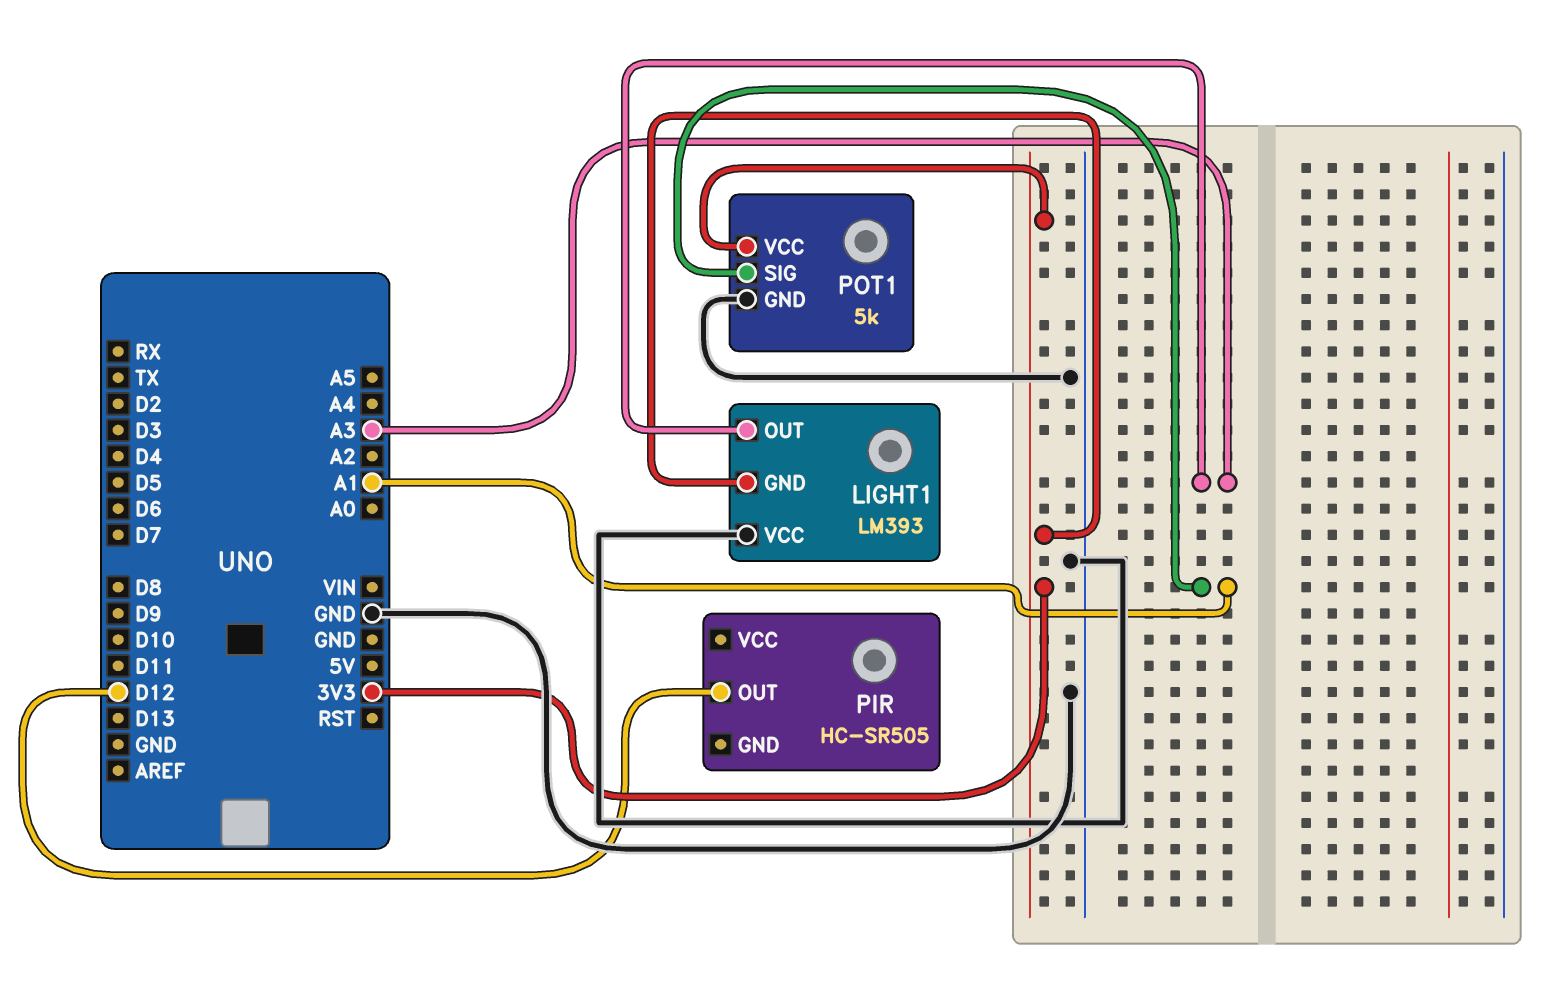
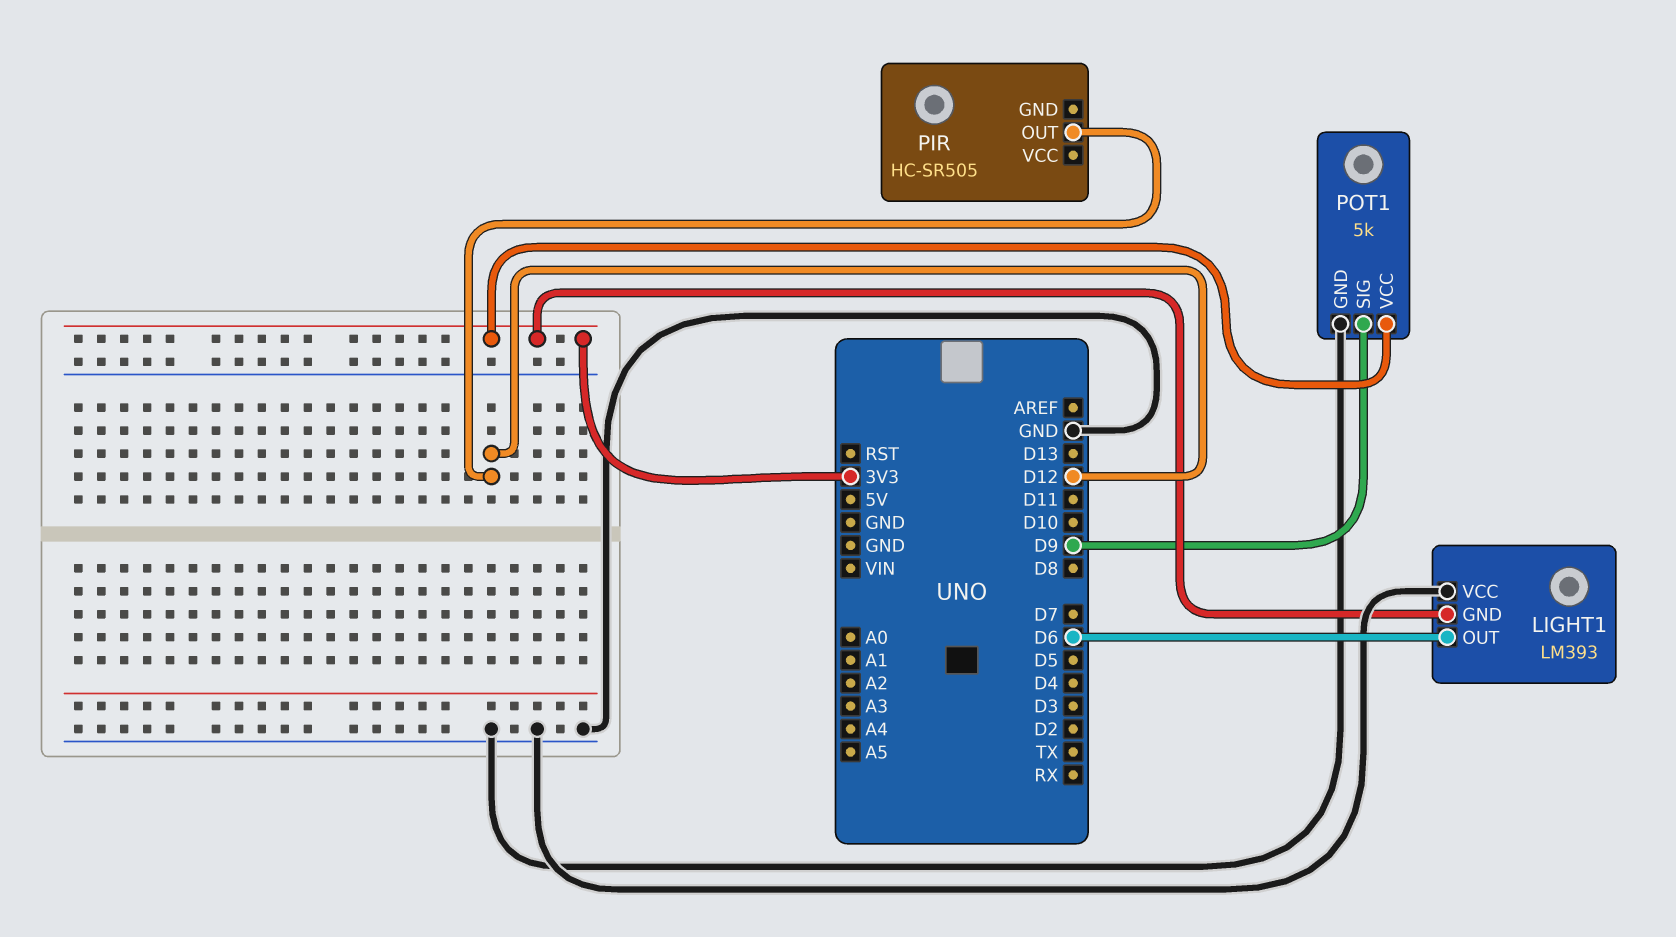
LIGHT1 pin OUT: A3 -> D6
POT1 pin SIG: A1 -> D9

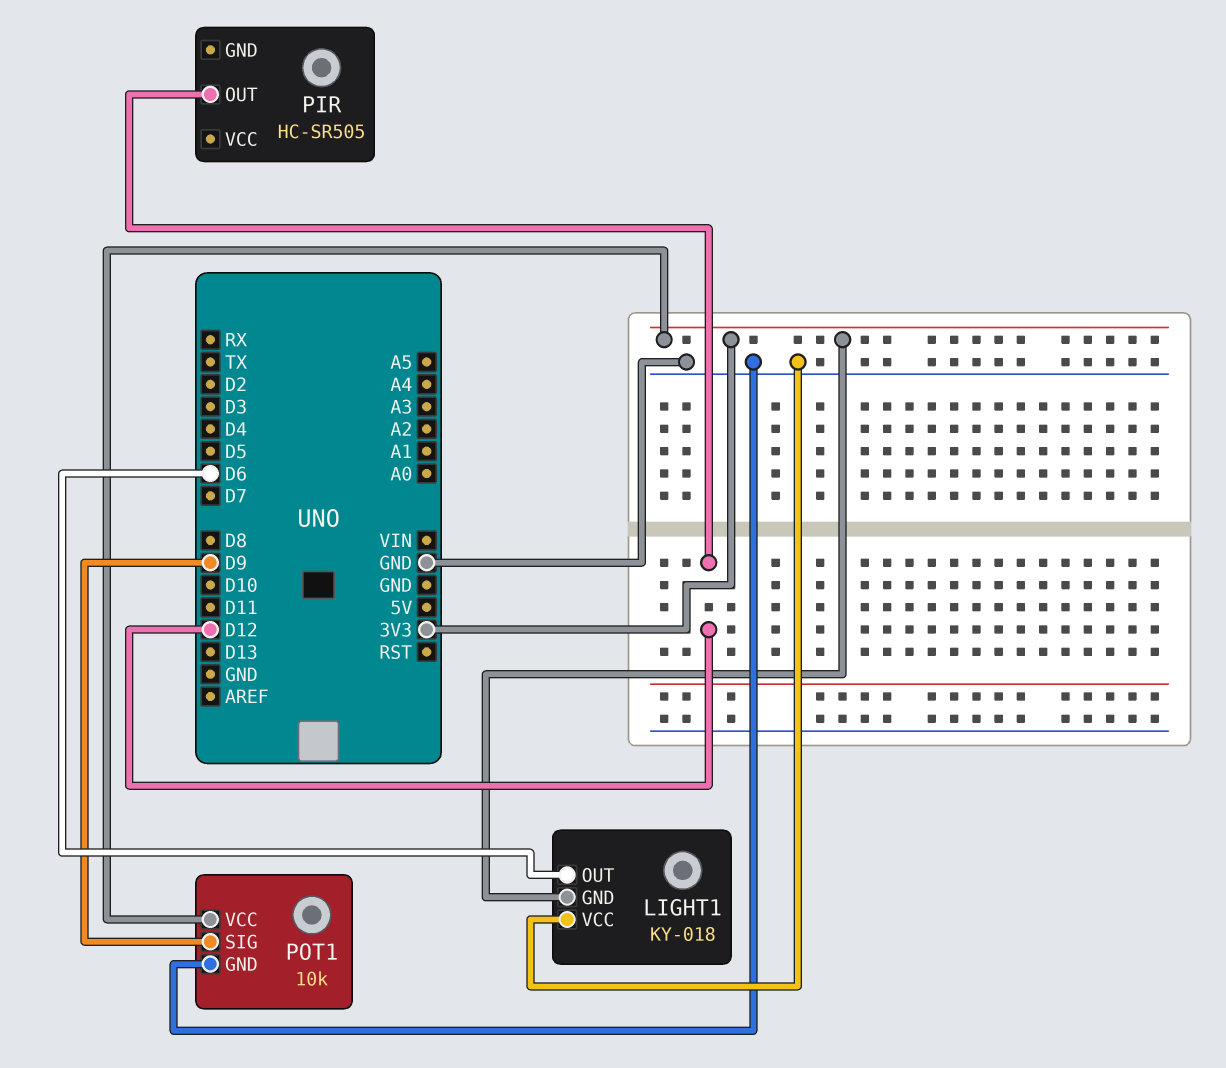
LIGHT1: LM393 -> KY-018
POT1: 5k -> 10k

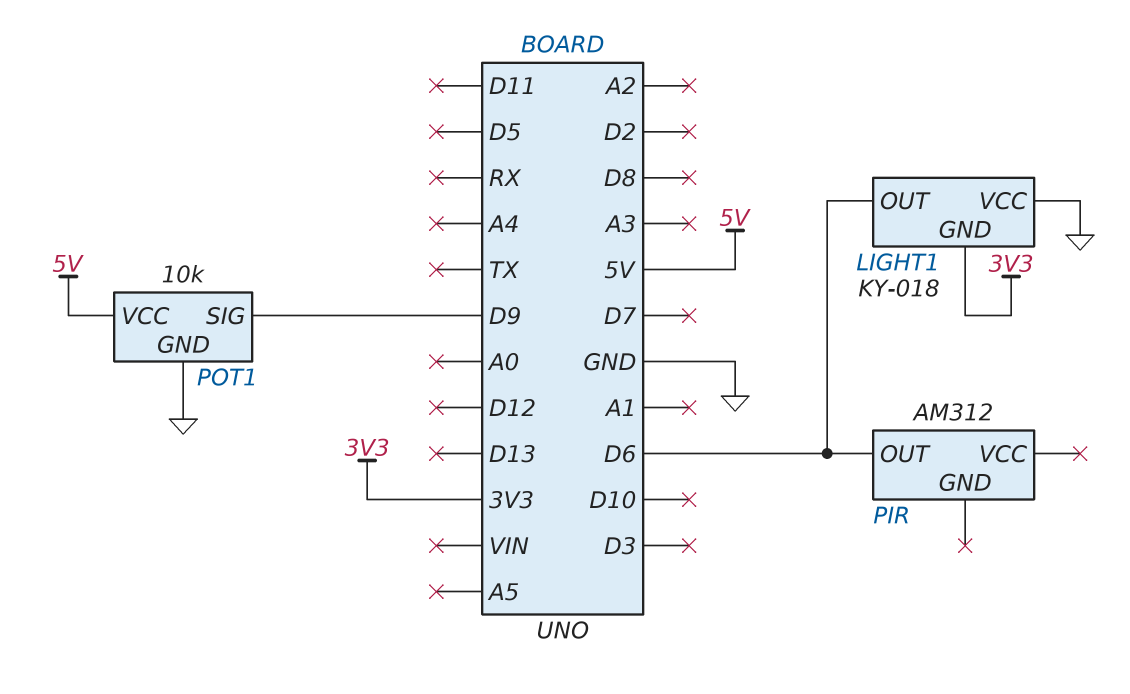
PIR: HC-SR505 -> AM312
PIR pin OUT: D12 -> D6
POT1 pin VCC: 3V3 -> 5V

